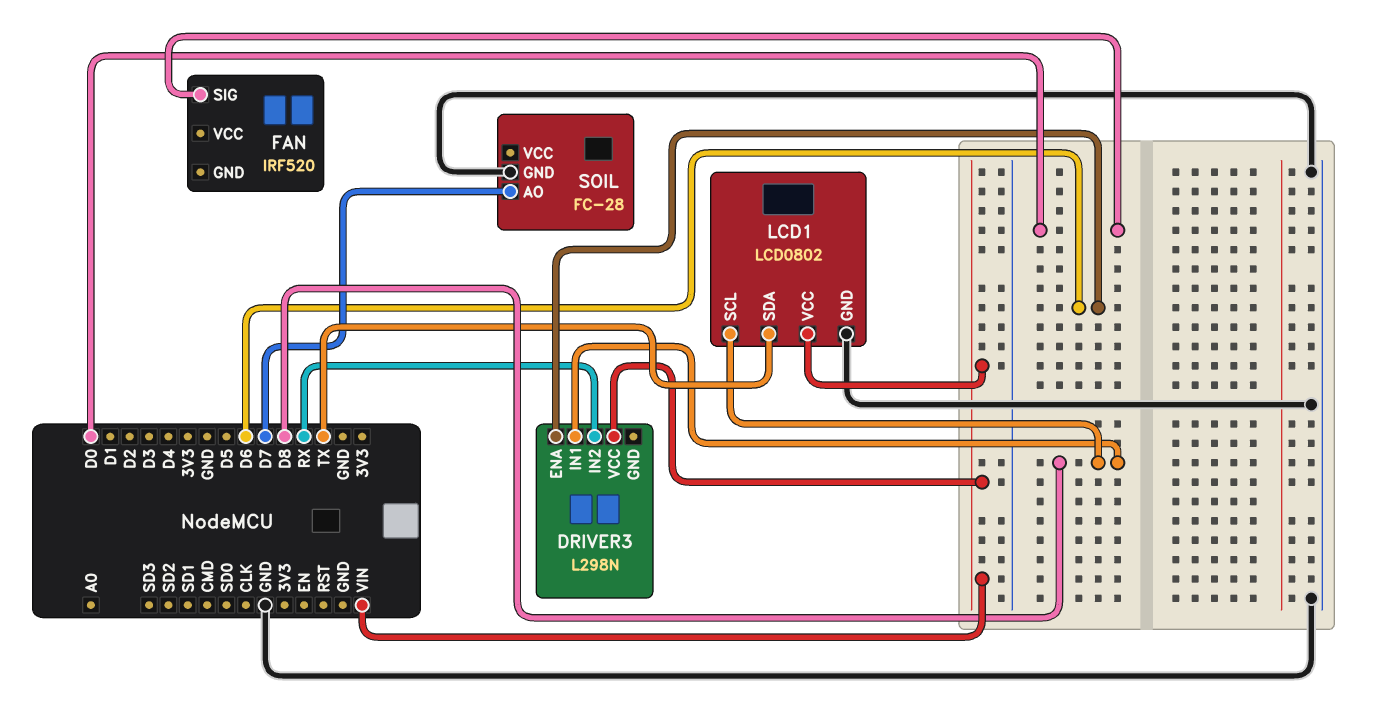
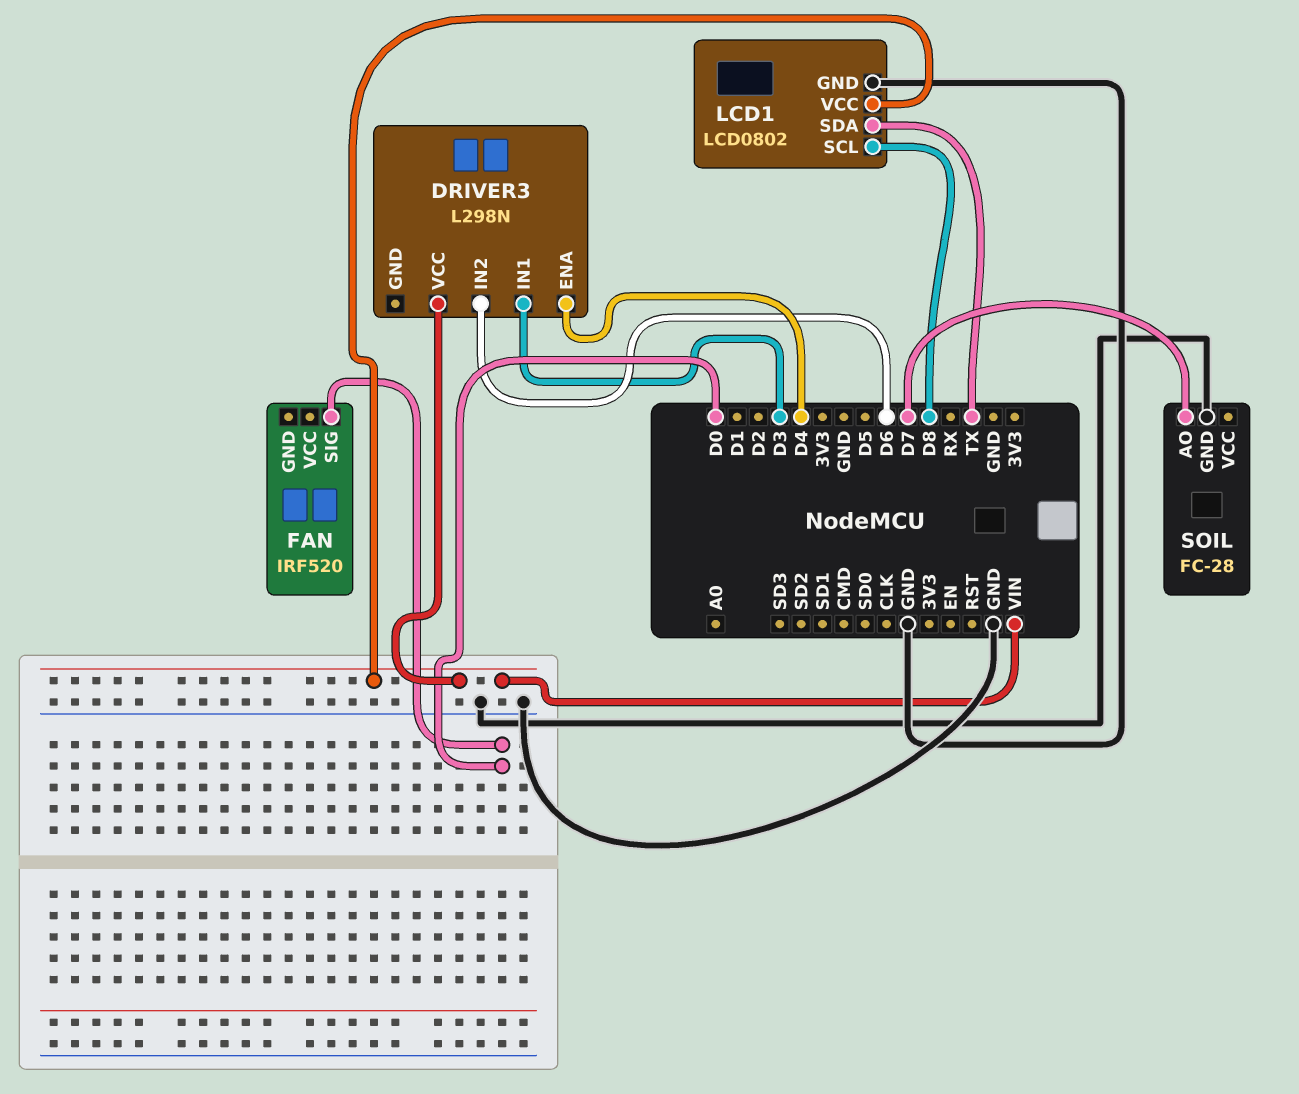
DRIVER3 pin ENA: D6 -> D4
DRIVER3 pin IN1: D8 -> D3
DRIVER3 pin IN2: RX -> D6

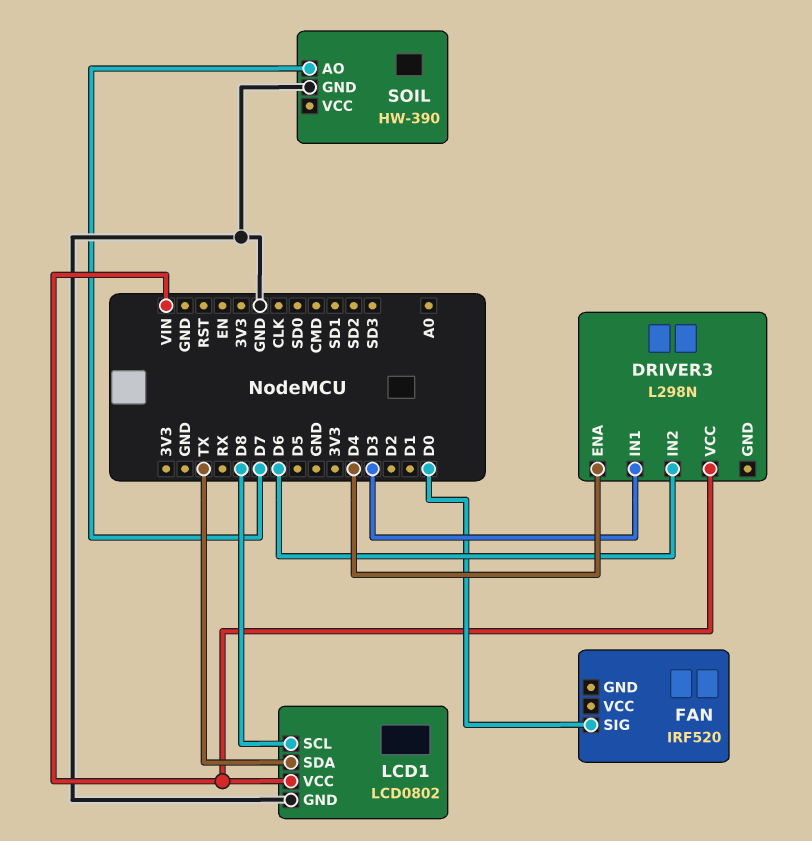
SOIL: FC-28 -> HW-390

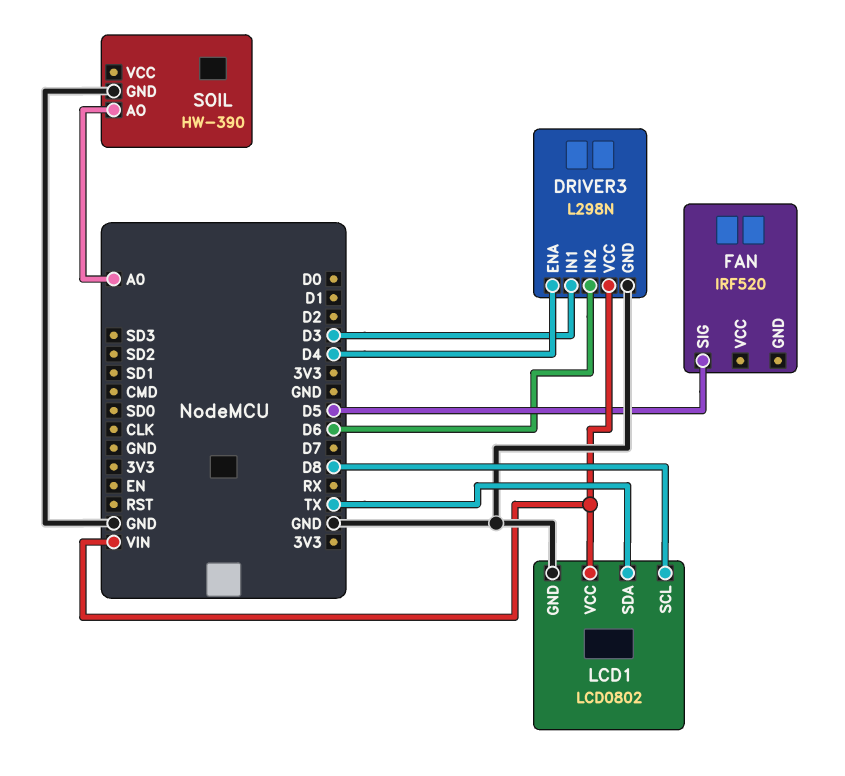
DRIVER3 pin GND: none -> GND
FAN pin SIG: D0 -> D5
SOIL pin AO: D7 -> A0

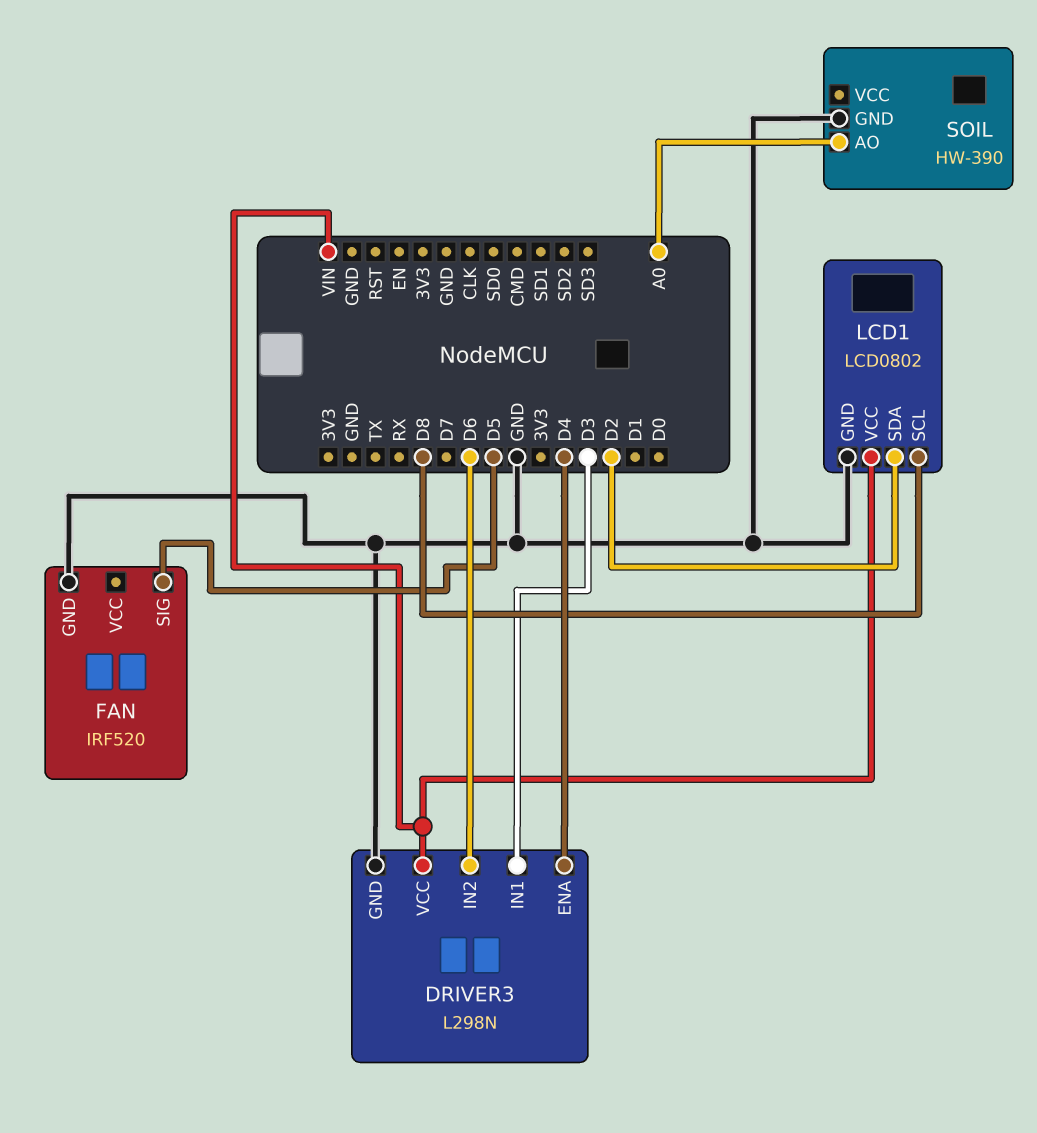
FAN pin GND: none -> GND
LCD1 pin SDA: TX -> D2

